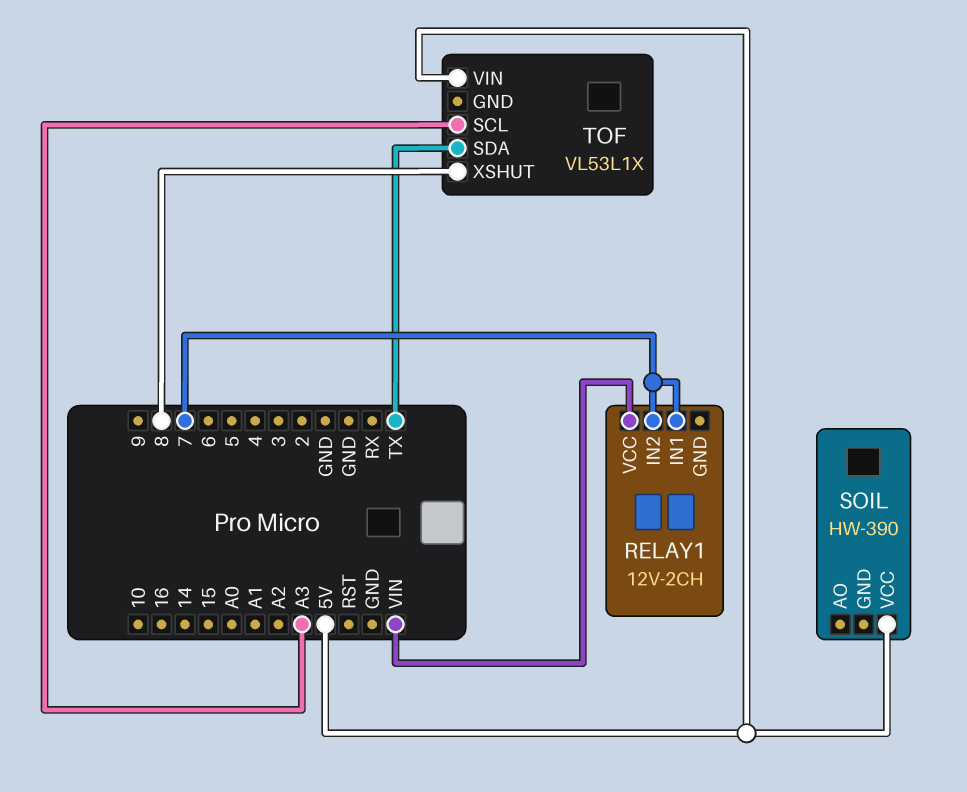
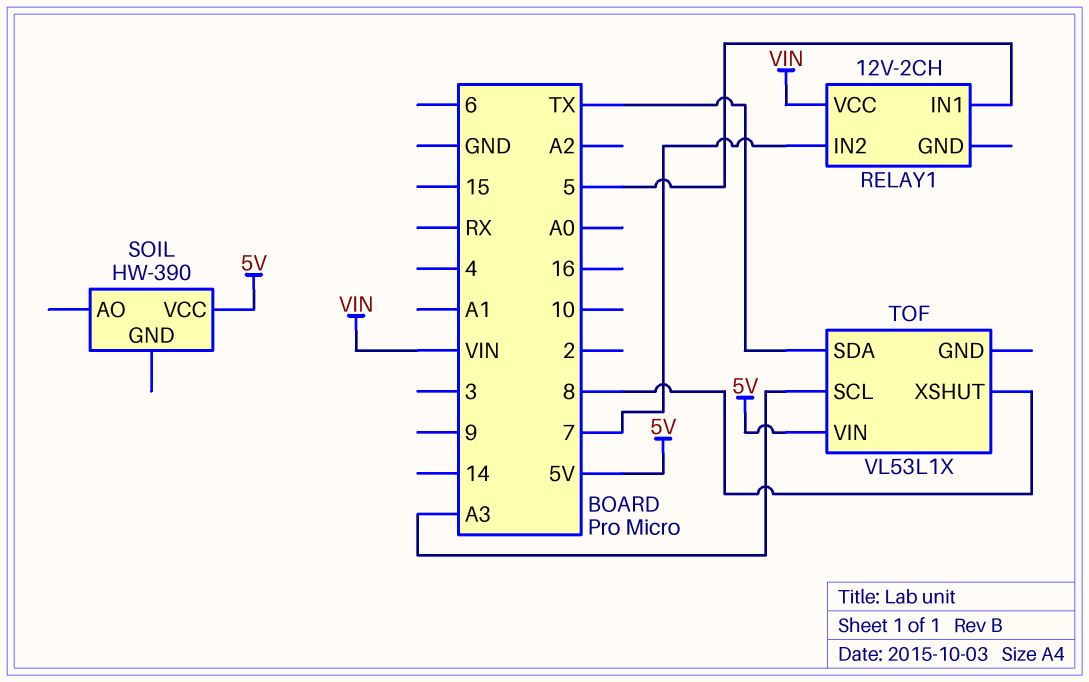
RELAY1 pin IN1: 7 -> 5

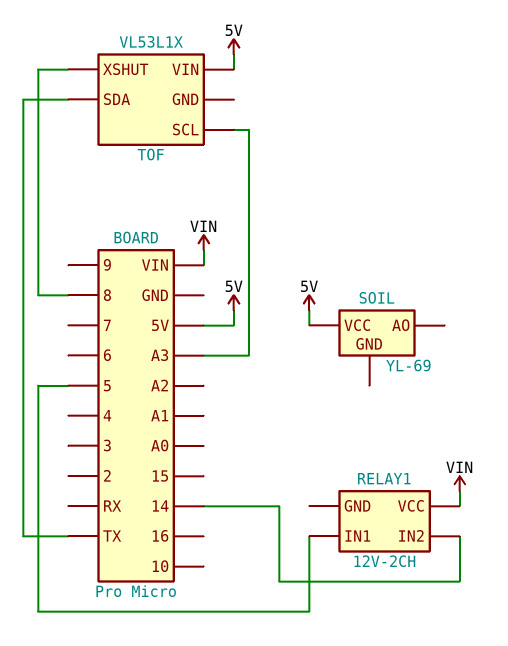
RELAY1 pin IN2: 7 -> 14
SOIL: HW-390 -> YL-69

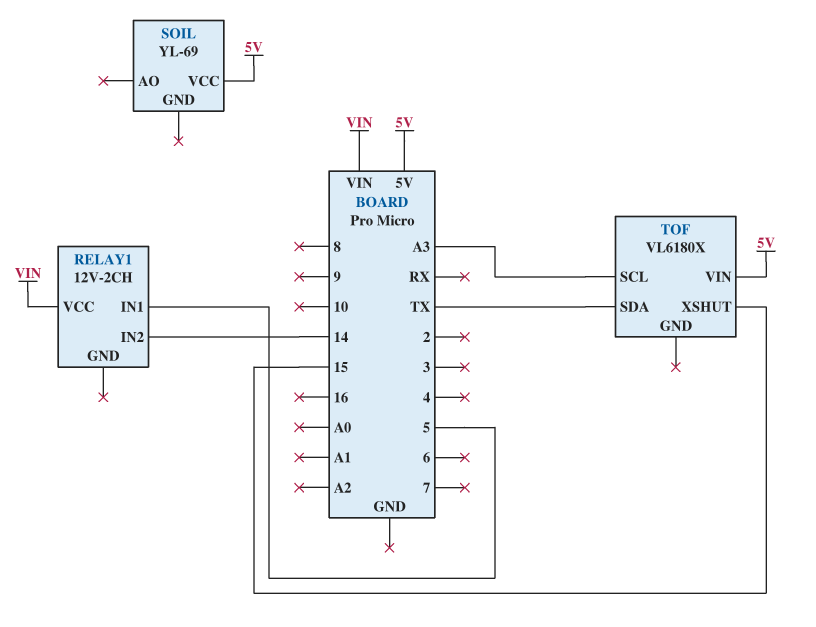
TOF: VL53L1X -> VL6180X
TOF pin XSHUT: 8 -> 15

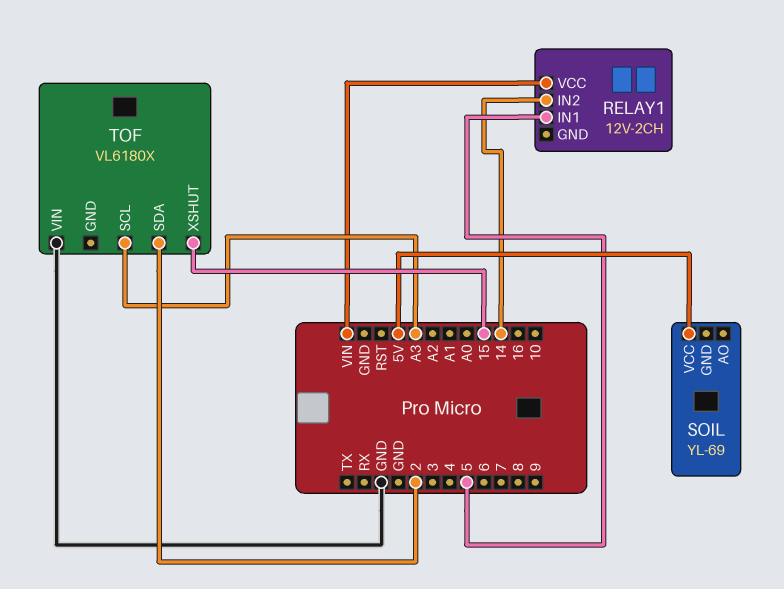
TOF pin SDA: TX -> 2
TOF pin VIN: 5V -> GND

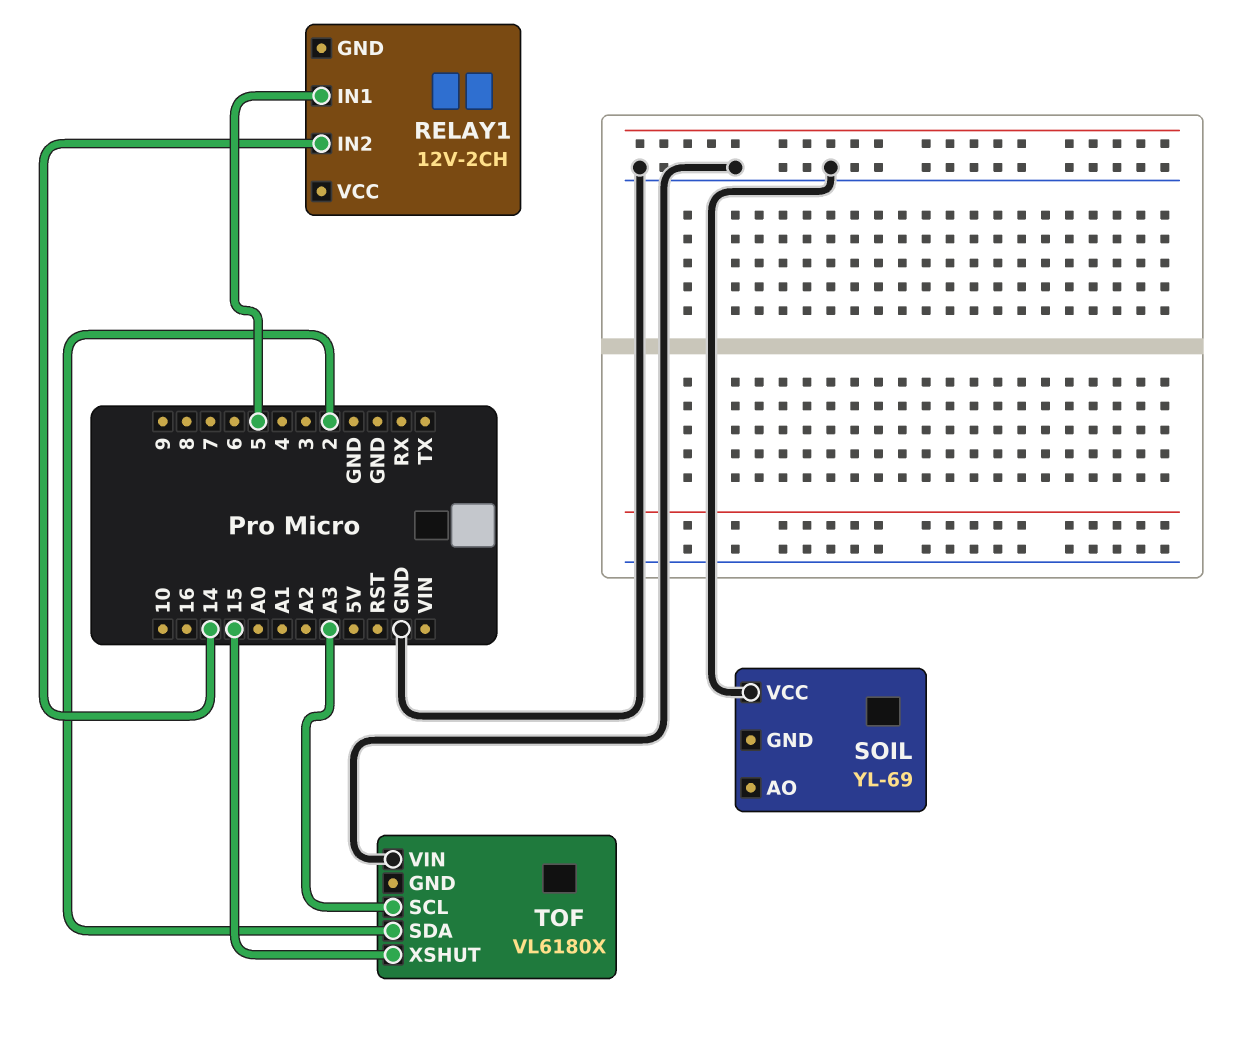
RELAY1 pin VCC: VIN -> none
SOIL pin VCC: 5V -> GND

